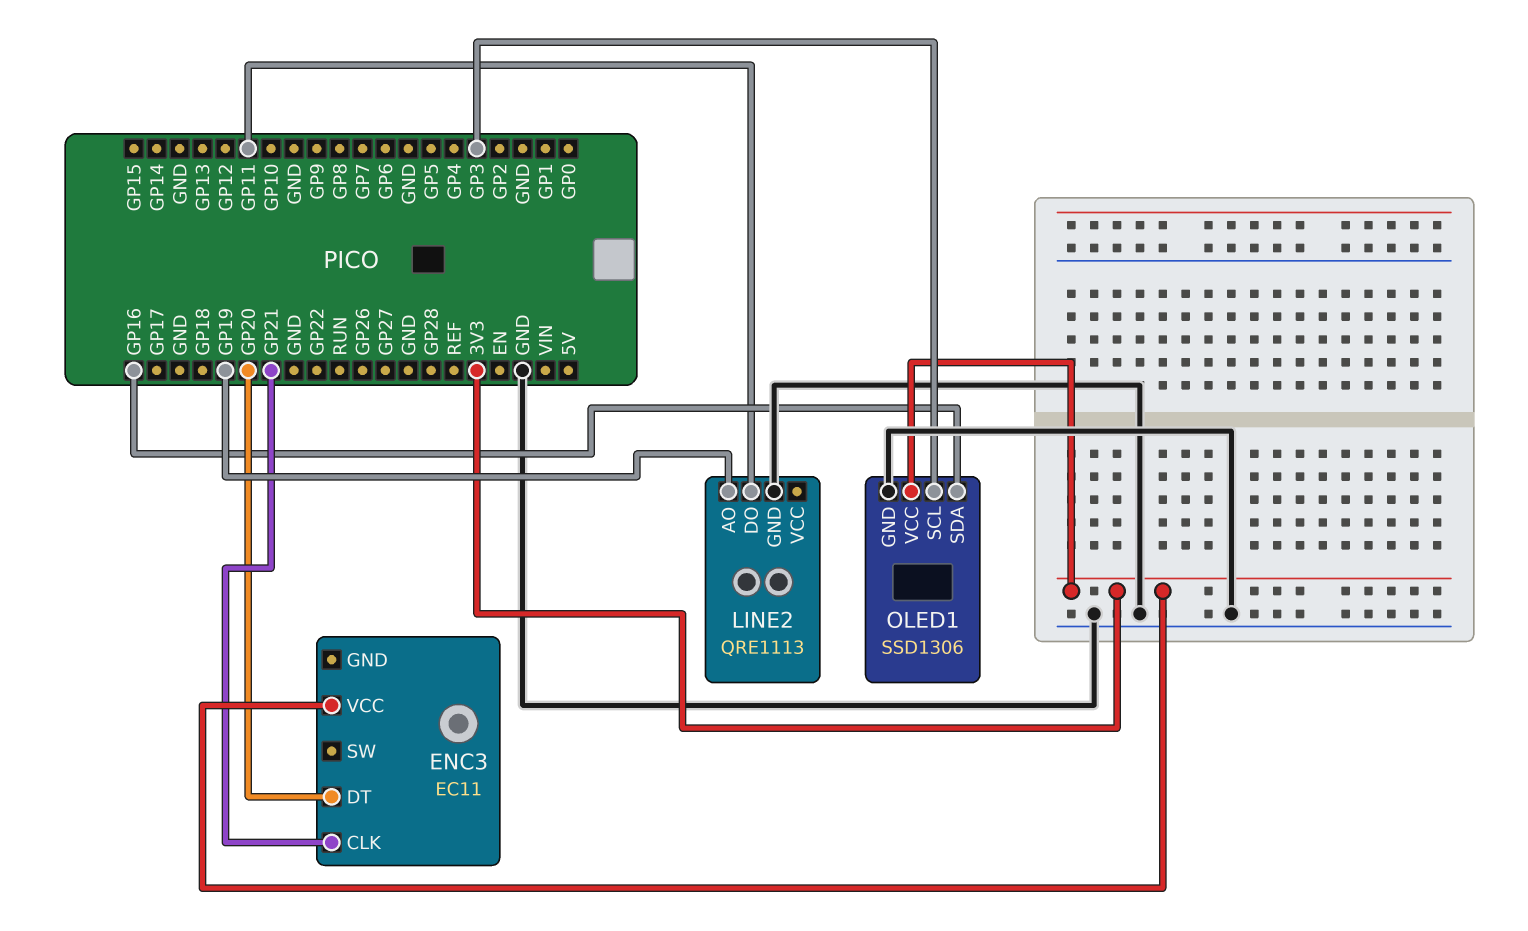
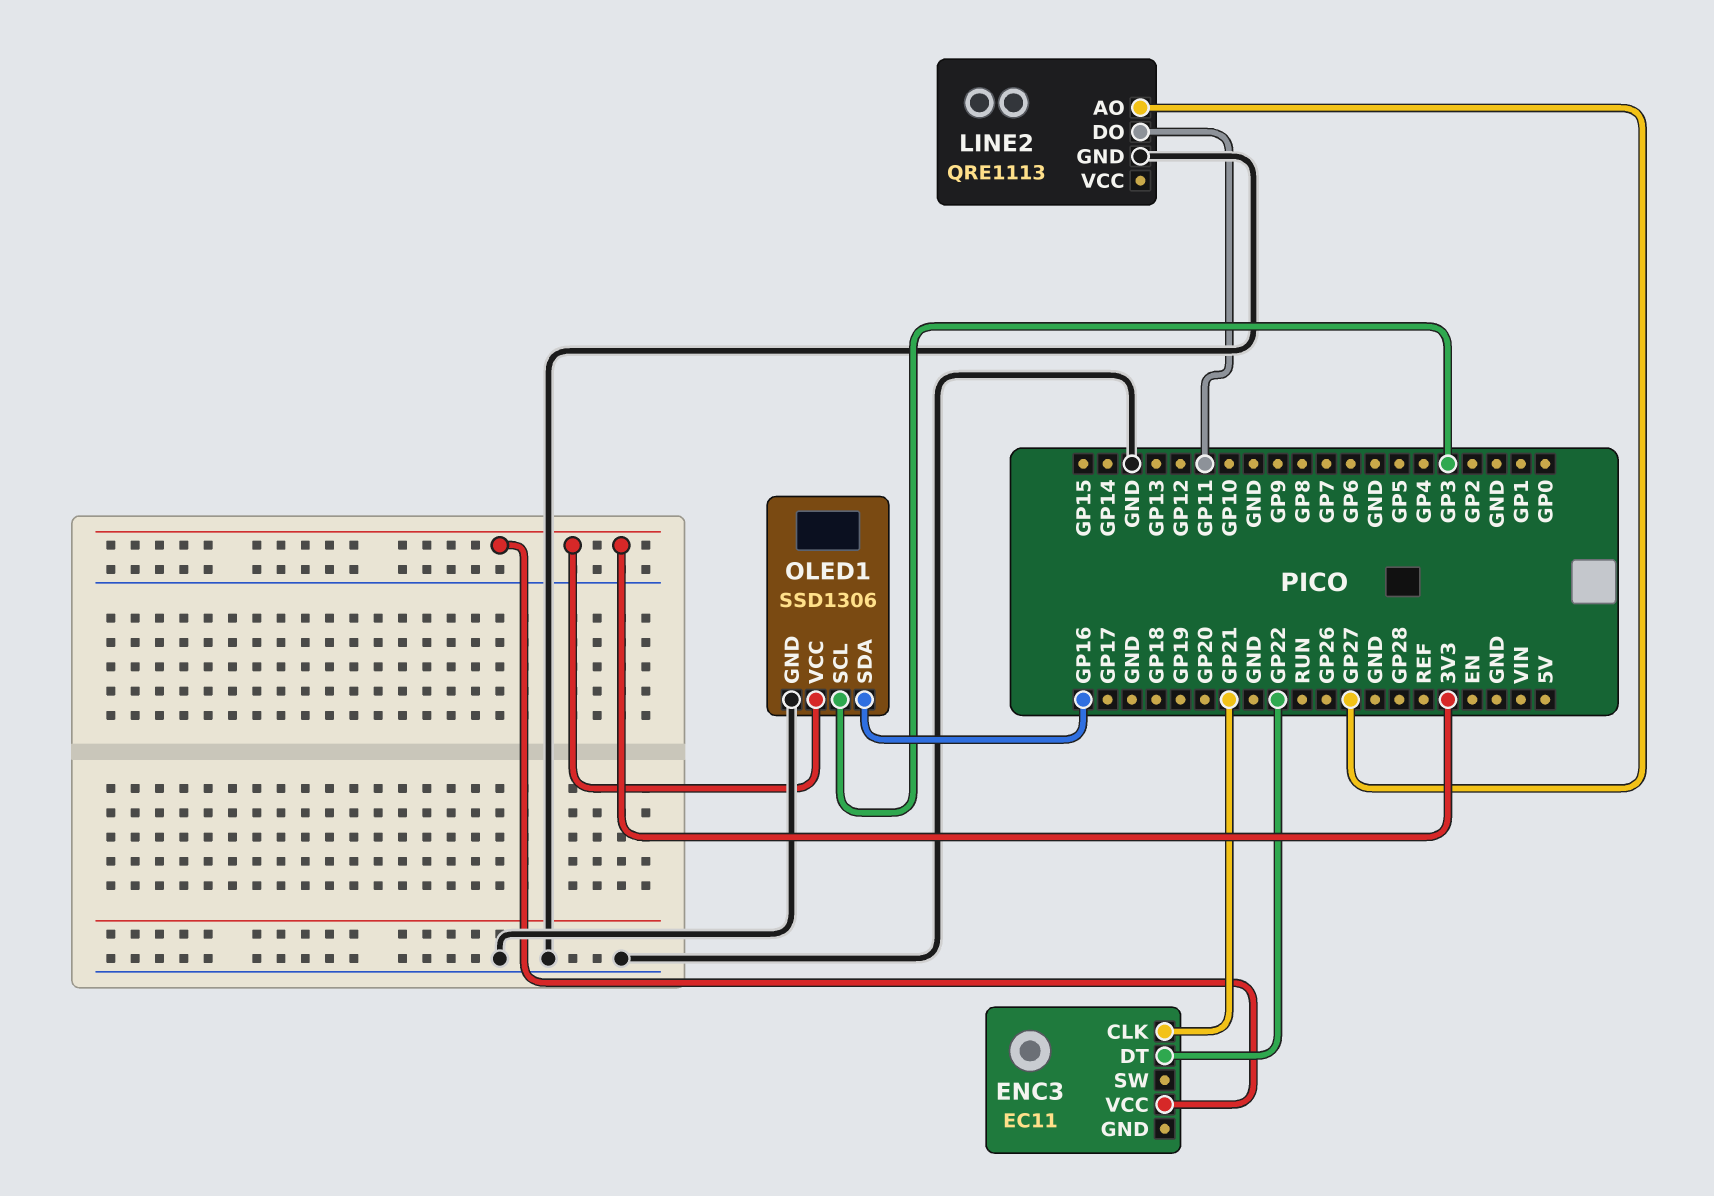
ENC3 pin DT: GP20 -> GP22
LINE2 pin AO: GP19 -> GP27

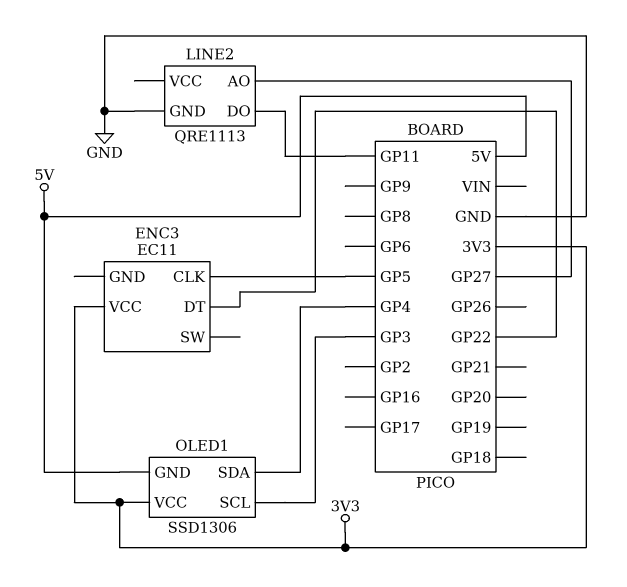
ENC3 pin CLK: GP21 -> GP5
OLED1 pin GND: GND -> 5V
OLED1 pin SDA: GP16 -> GP4

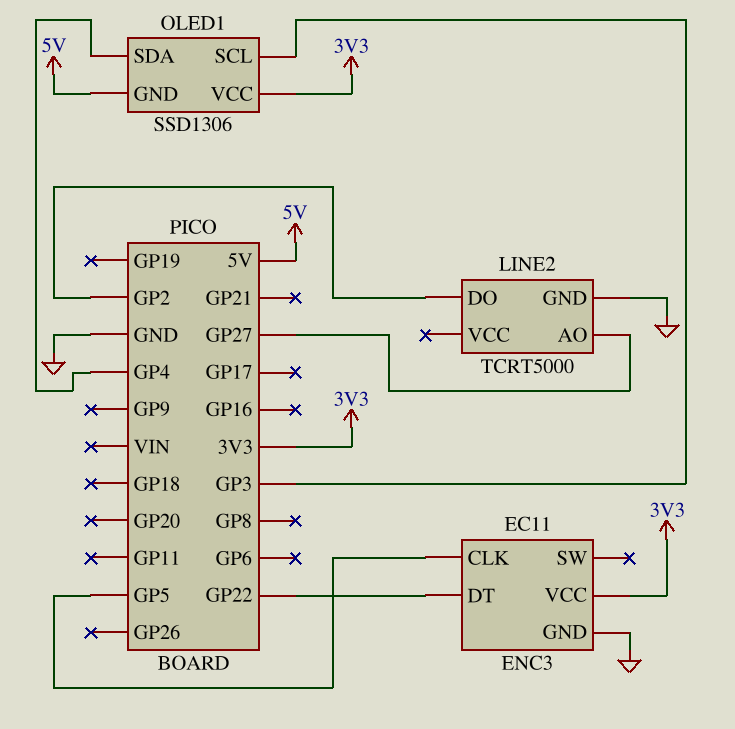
ENC3 pin GND: none -> GND
LINE2: QRE1113 -> TCRT5000
LINE2 pin DO: GP11 -> GP2

